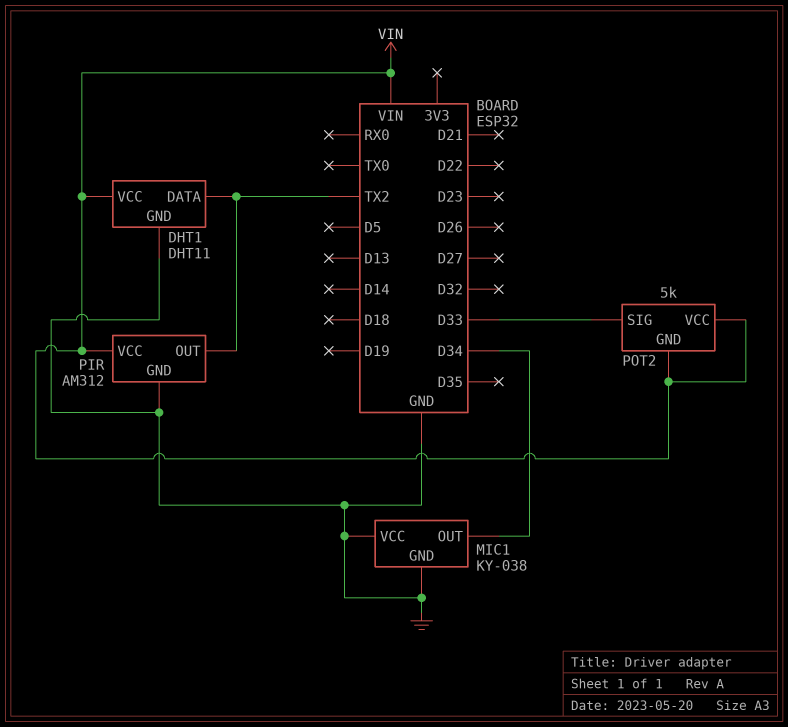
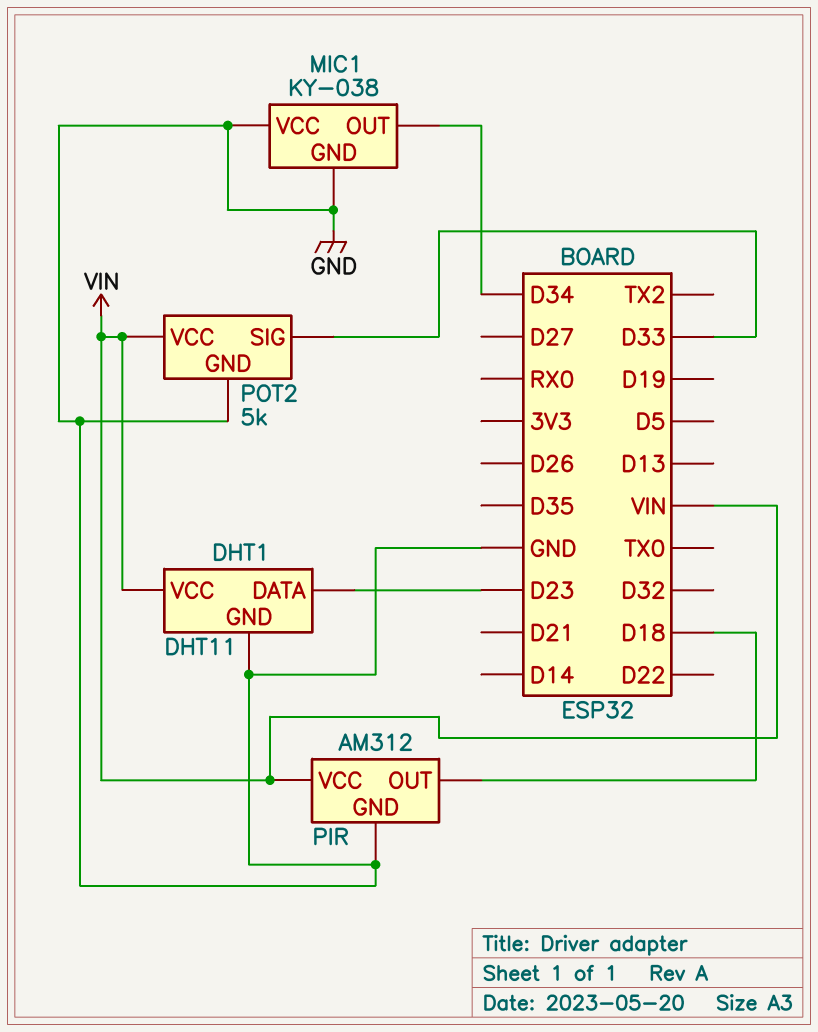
DHT1 pin DATA: TX2 -> D23
PIR pin OUT: TX2 -> D18
POT2 pin GND: VIN -> GND

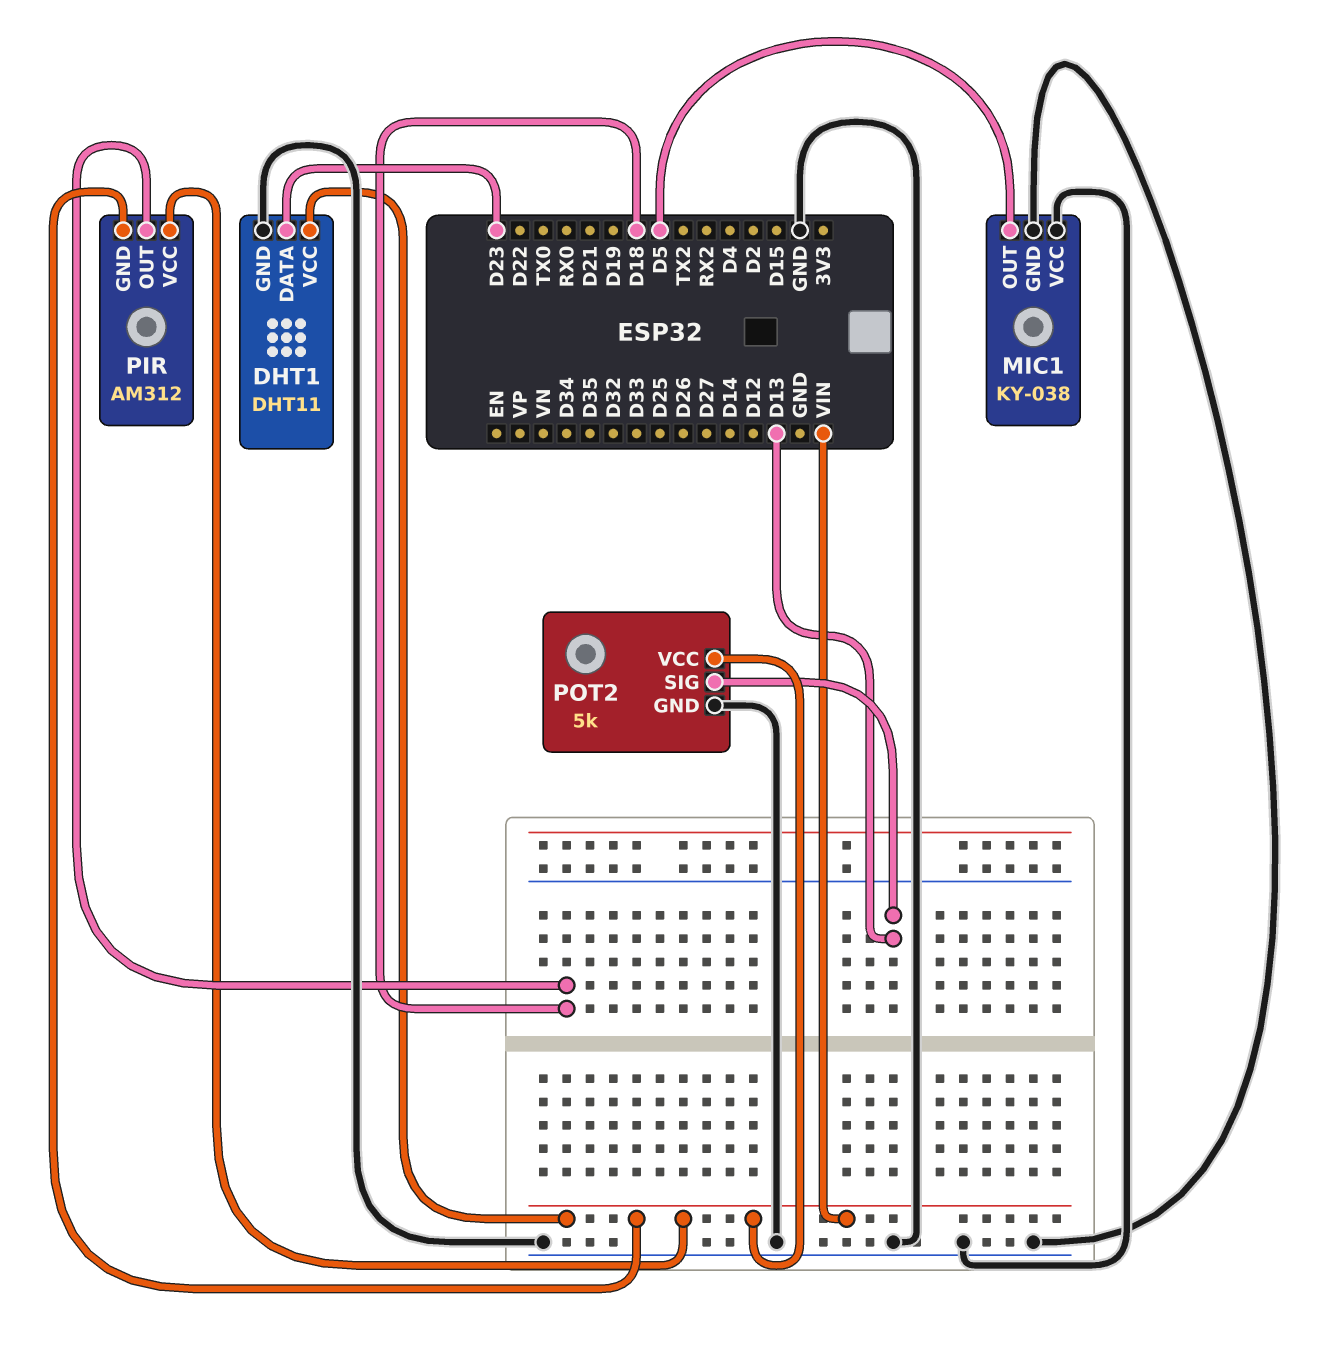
MIC1 pin OUT: D34 -> D5
PIR pin GND: GND -> VIN
POT2 pin SIG: D33 -> D13

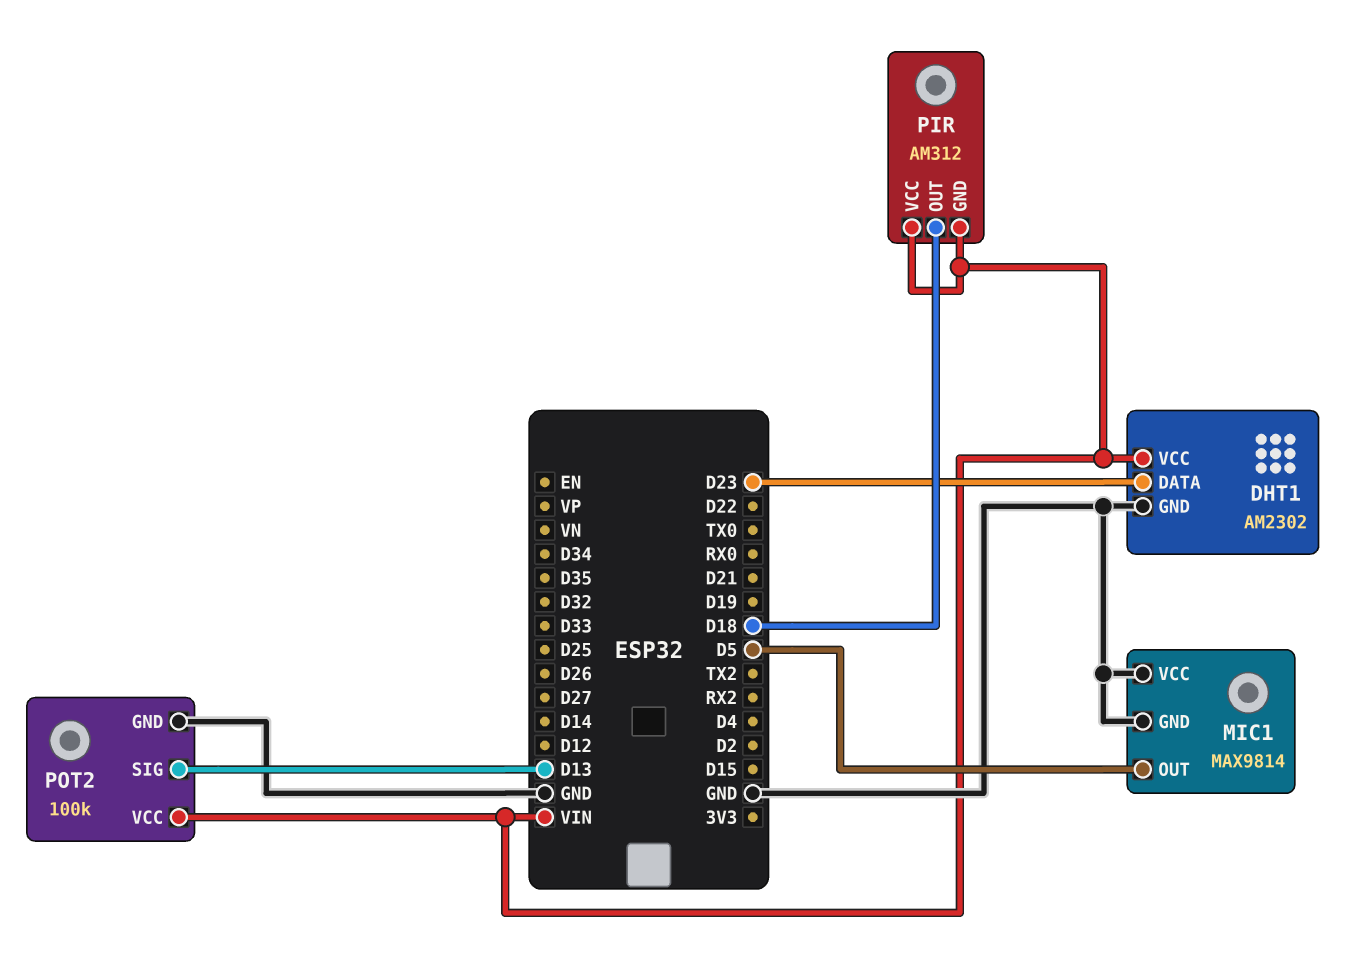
DHT1: DHT11 -> AM2302
MIC1: KY-038 -> MAX9814
POT2: 5k -> 100k

